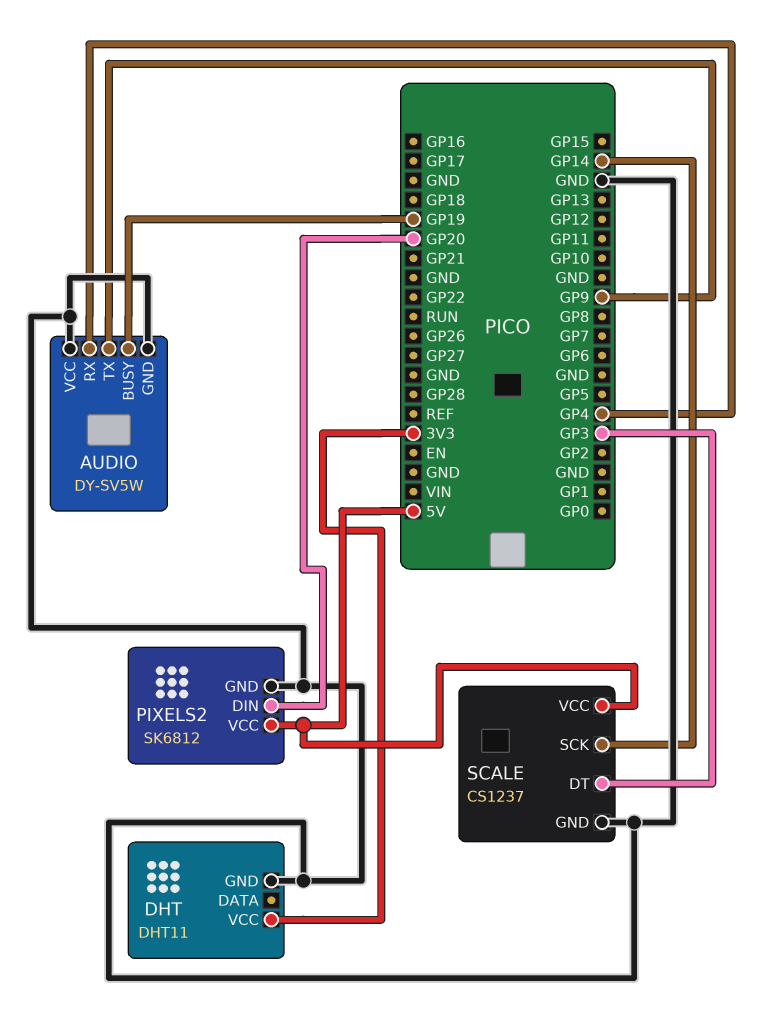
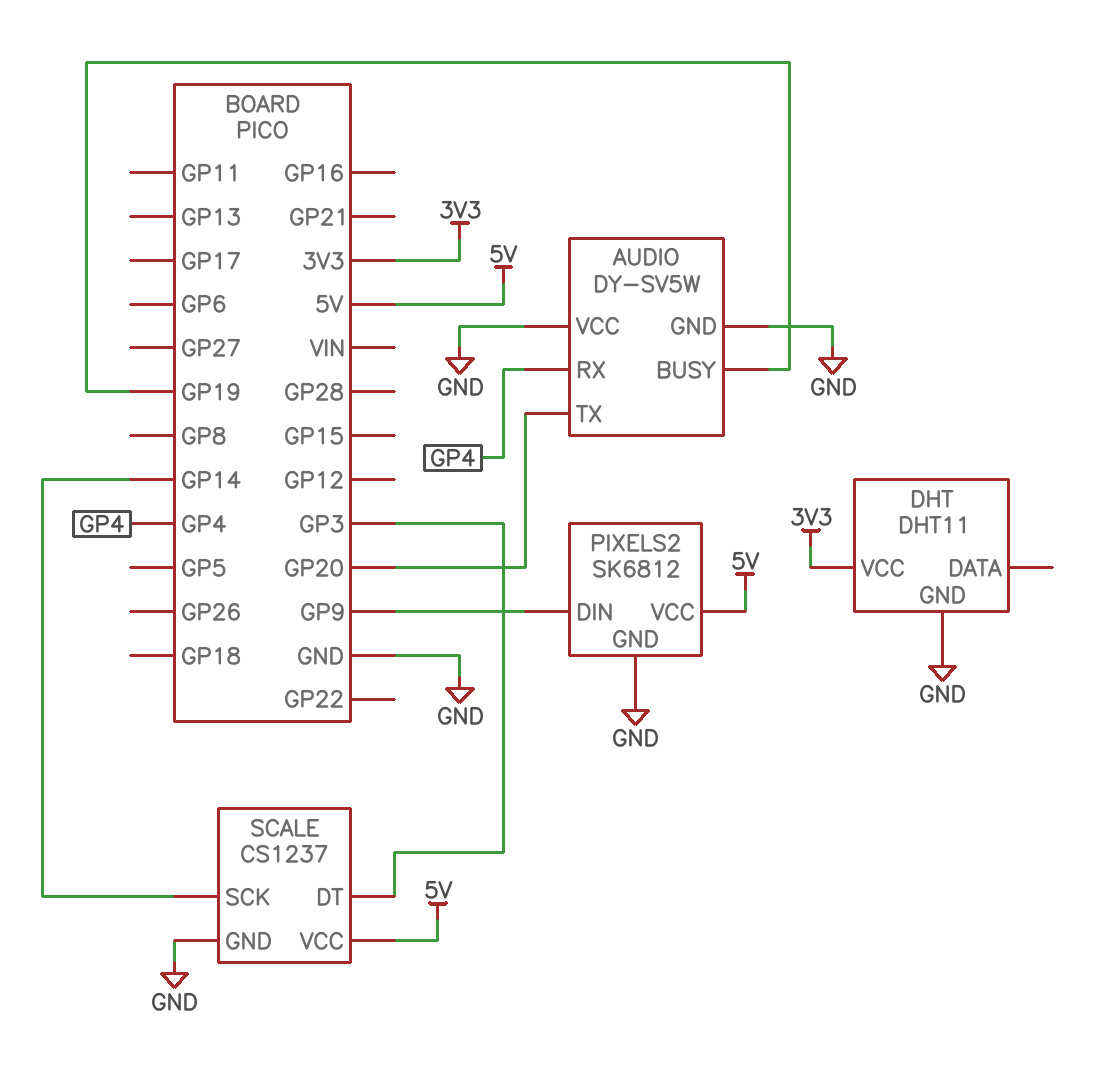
AUDIO pin TX: GP9 -> GP20
PIXELS2 pin DIN: GP20 -> GP9

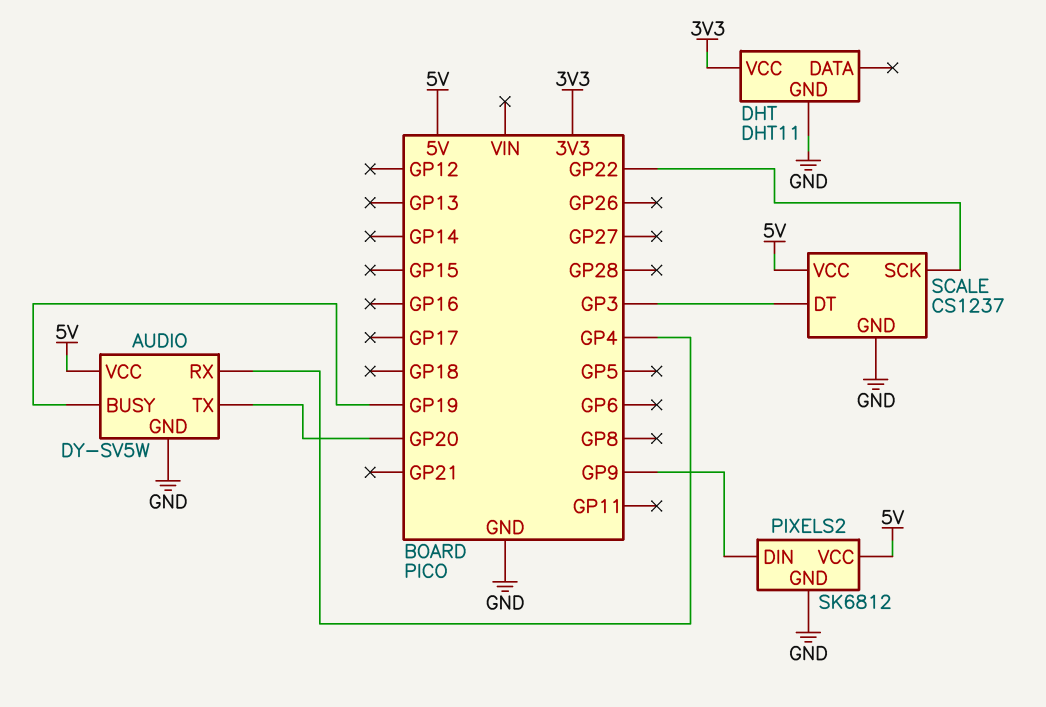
AUDIO pin VCC: GND -> 5V
SCALE pin SCK: GP14 -> GP22

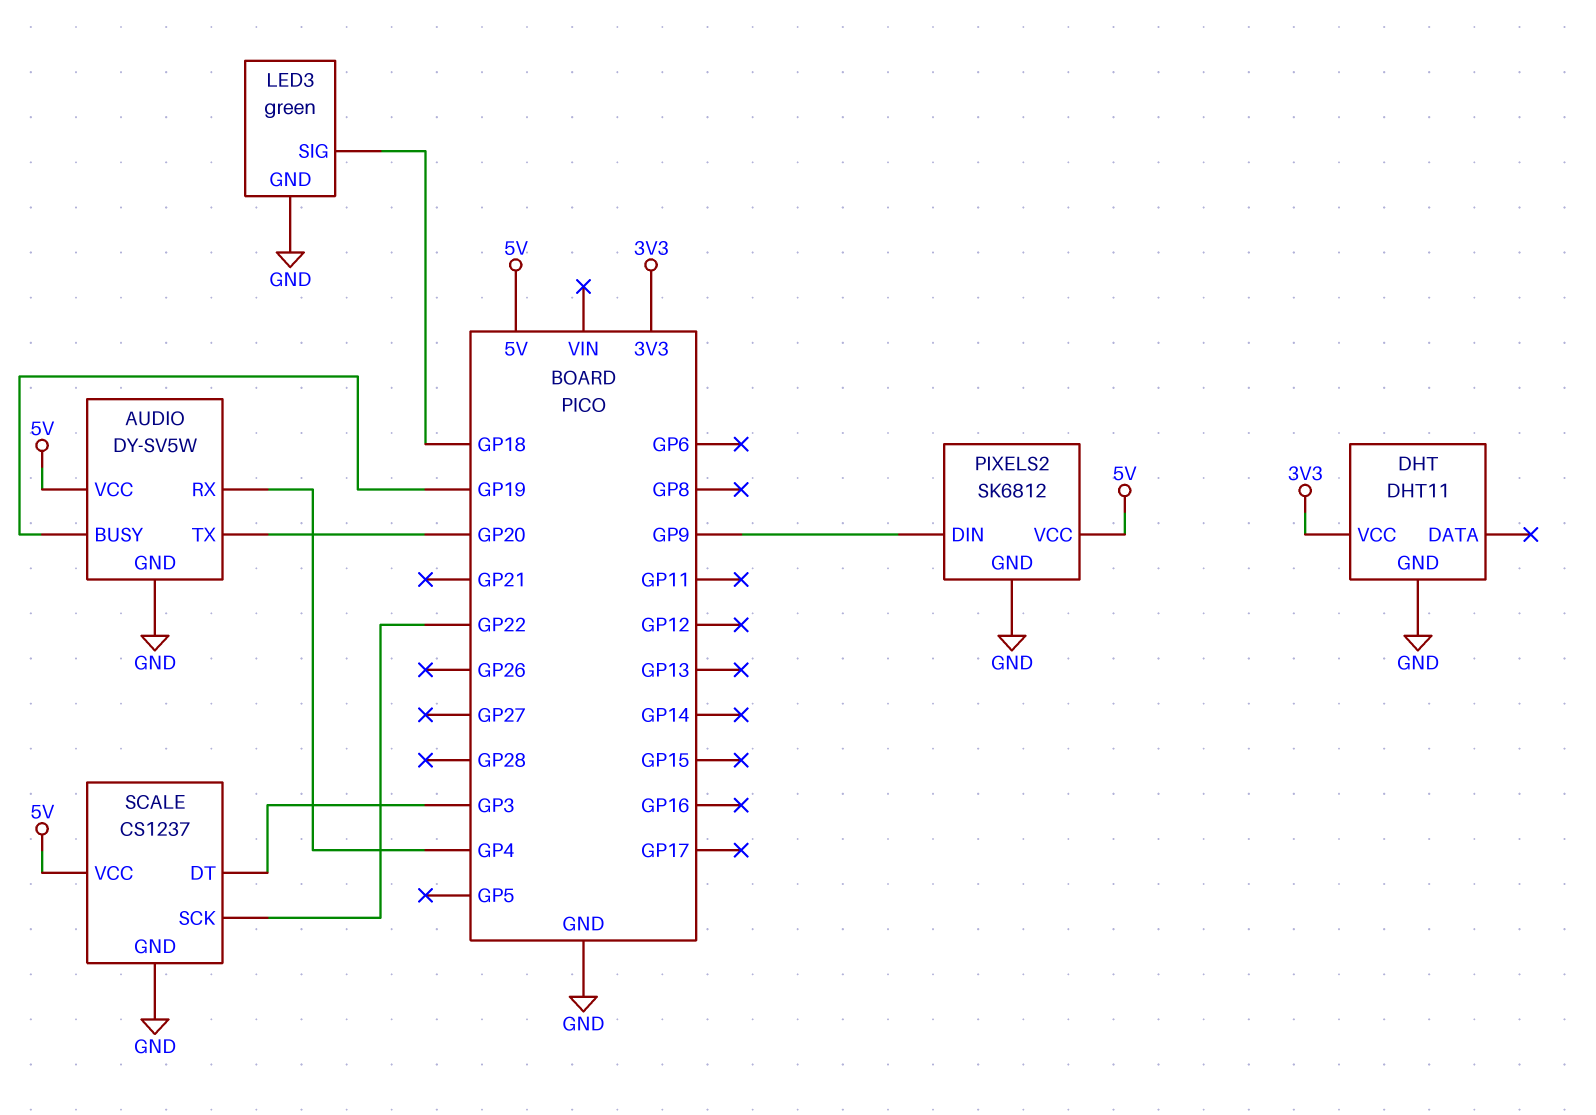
LED3: none -> green
LED3 pin GND: none -> GND
LED3 pin SIG: none -> GP18

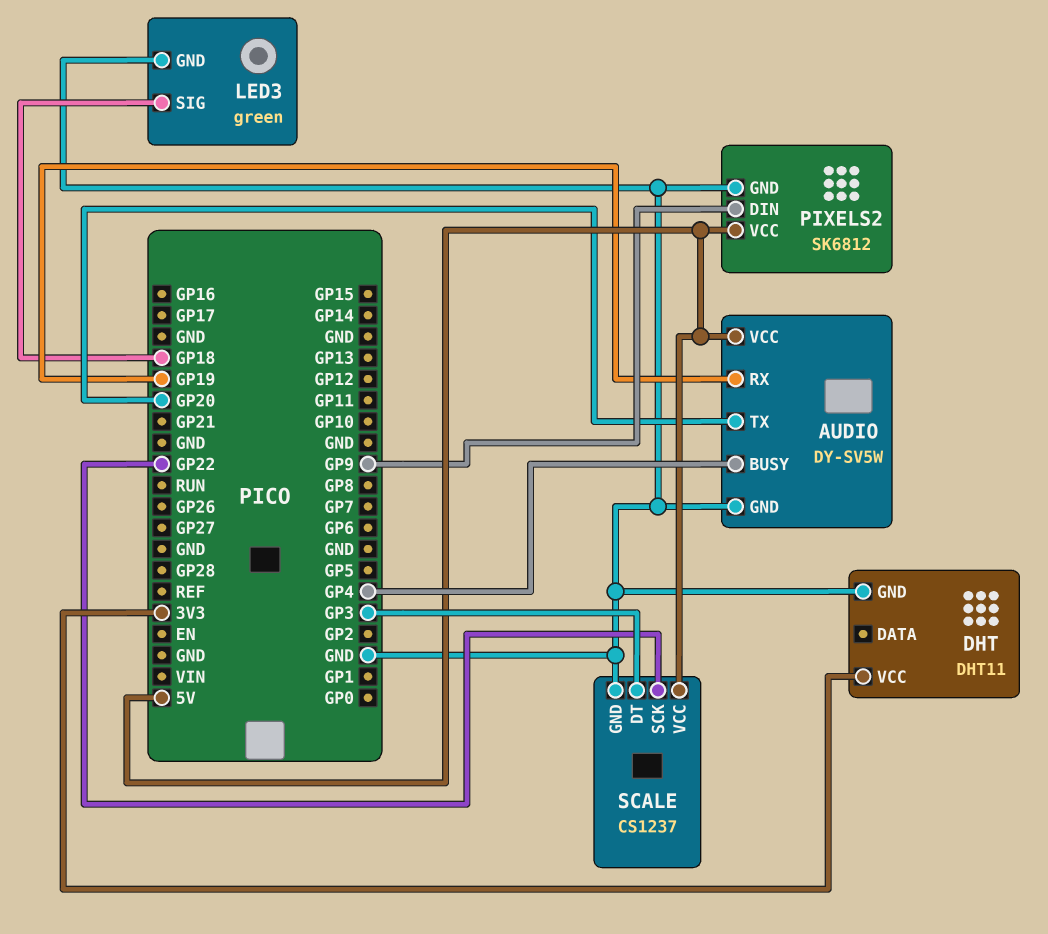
AUDIO pin BUSY: GP19 -> GP4
AUDIO pin RX: GP4 -> GP19

